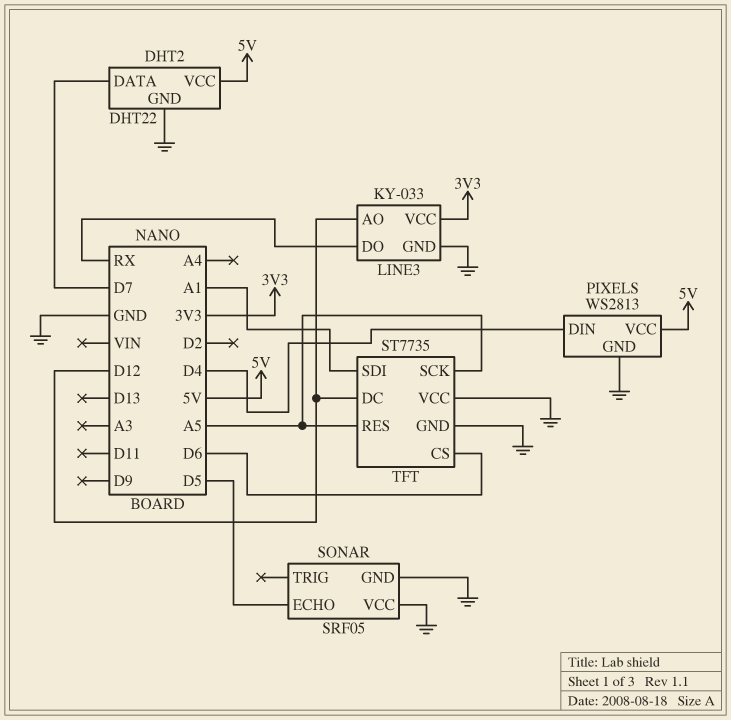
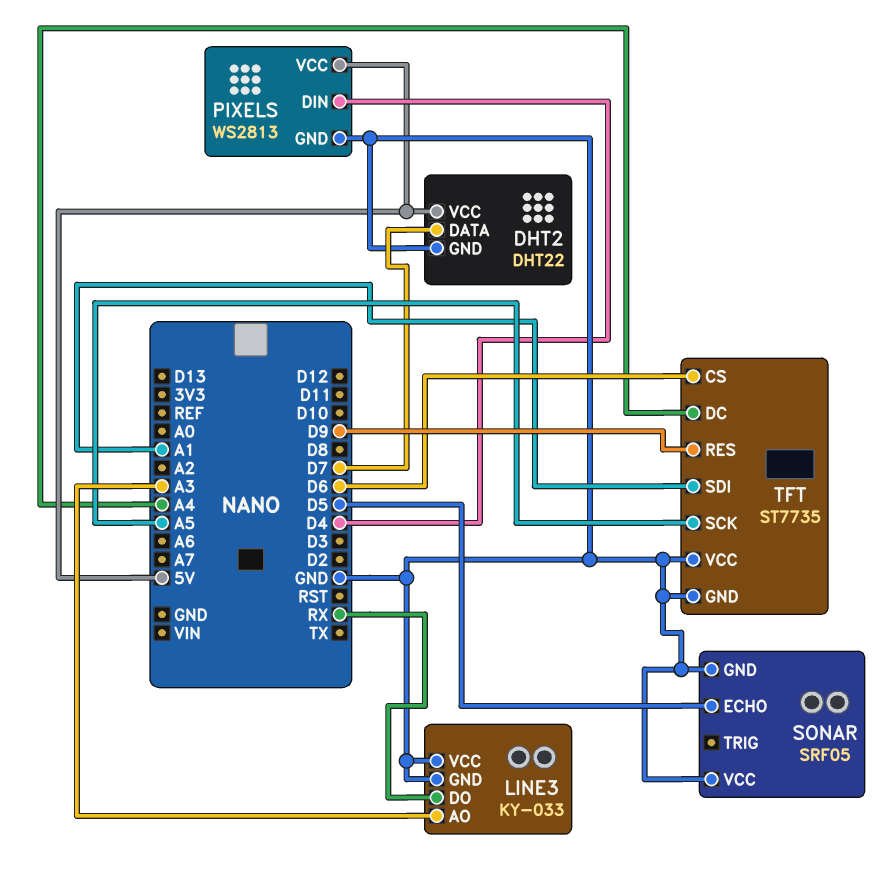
LINE3 pin AO: D12 -> A3
LINE3 pin VCC: 3V3 -> GND
TFT pin DC: D12 -> A4
TFT pin RES: A5 -> D9

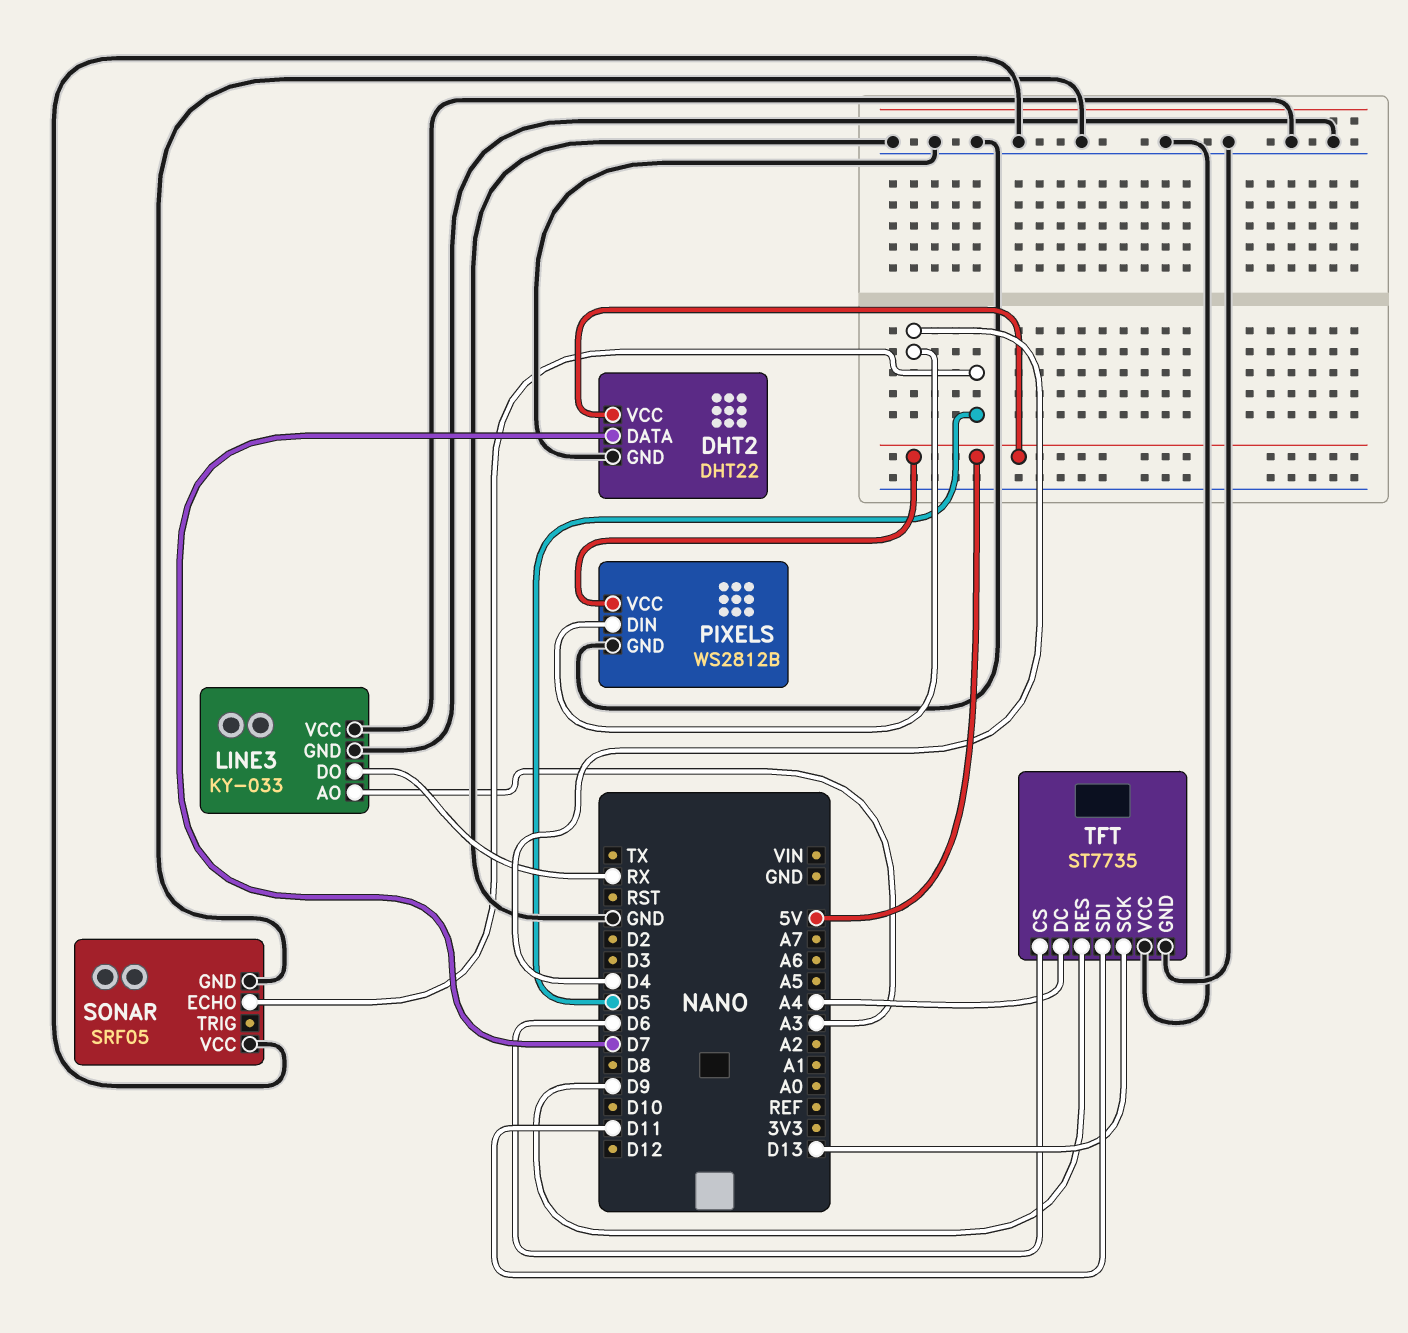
PIXELS: WS2813 -> WS2812B
TFT pin SCK: A5 -> D13
TFT pin SDI: A1 -> D11

